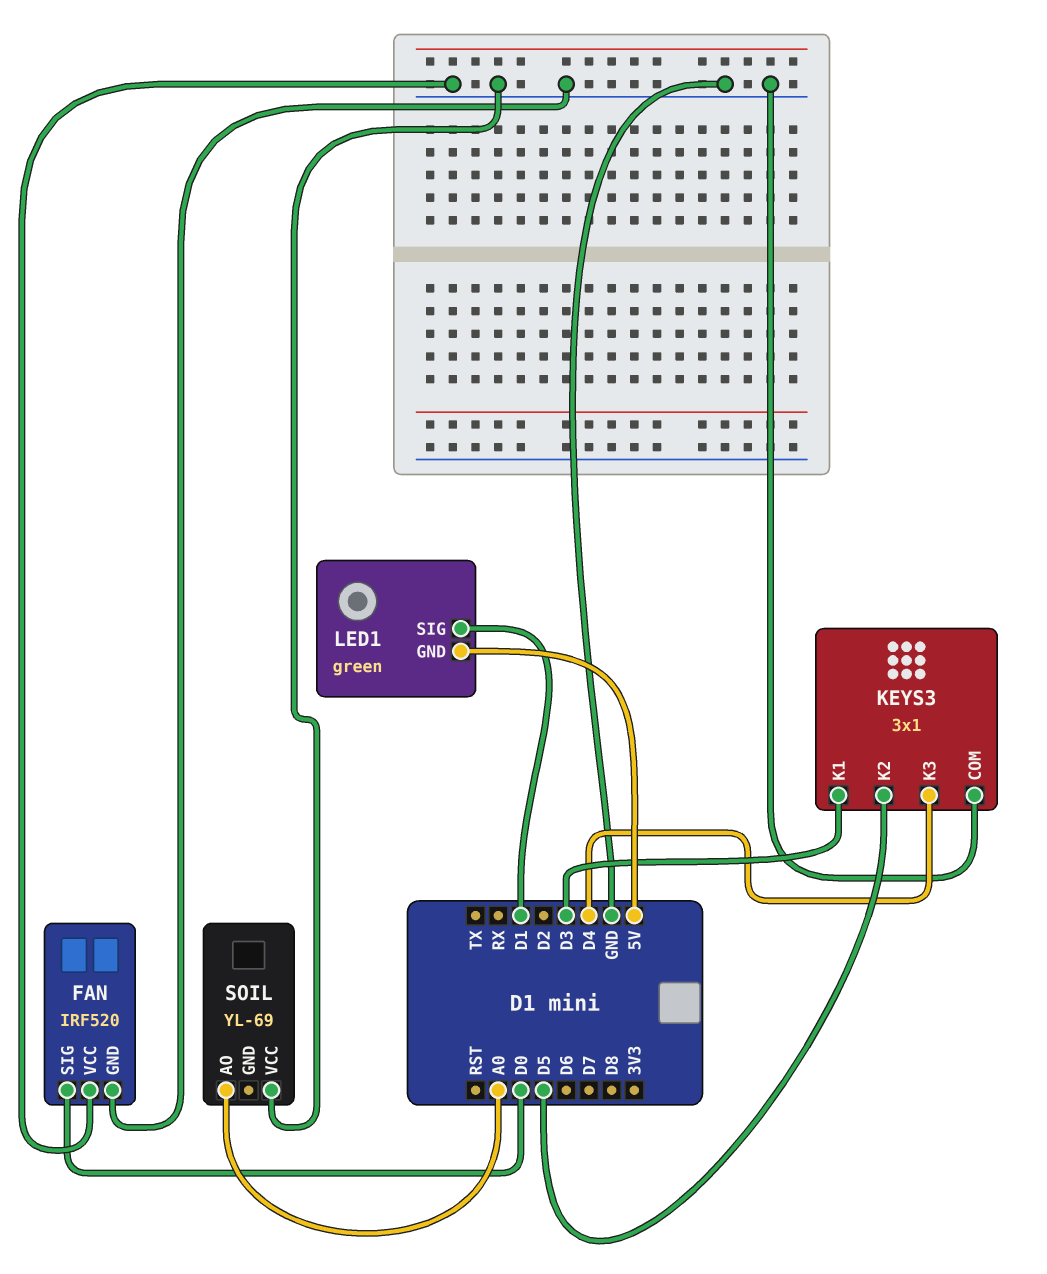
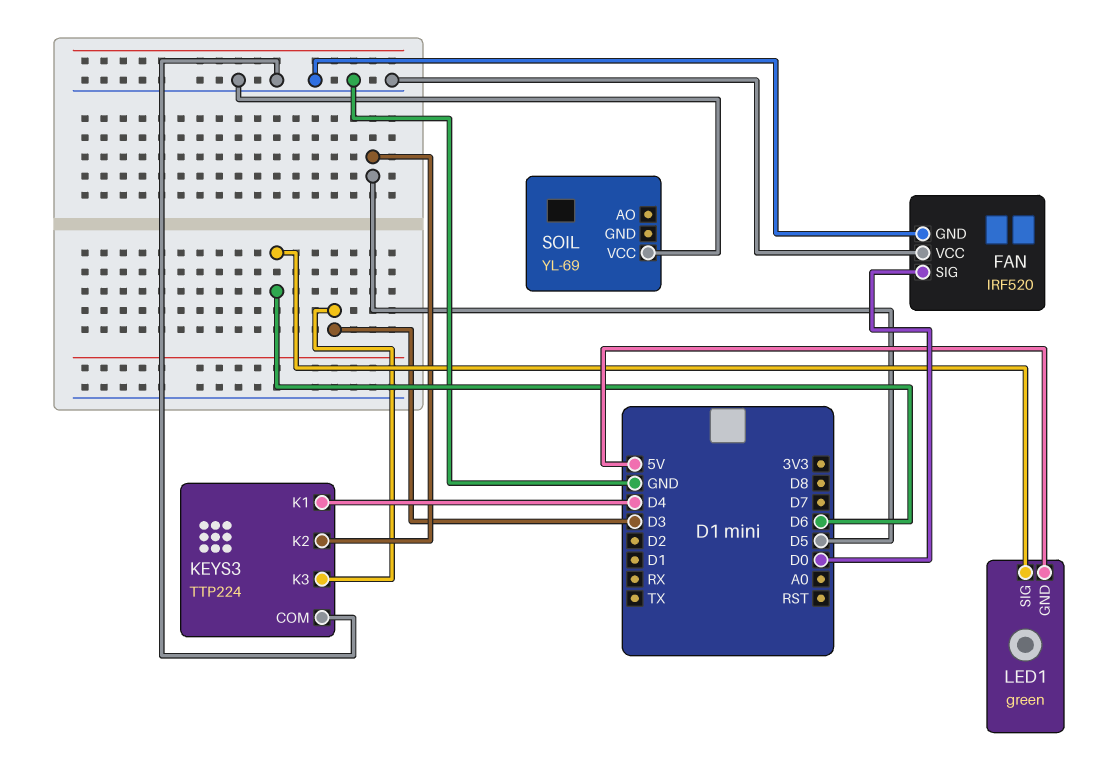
KEYS3: 3x1 -> TTP224
KEYS3 pin K1: D3 -> D4
KEYS3 pin K3: D4 -> D3
LED1 pin SIG: D1 -> D6
SOIL pin AO: A0 -> none

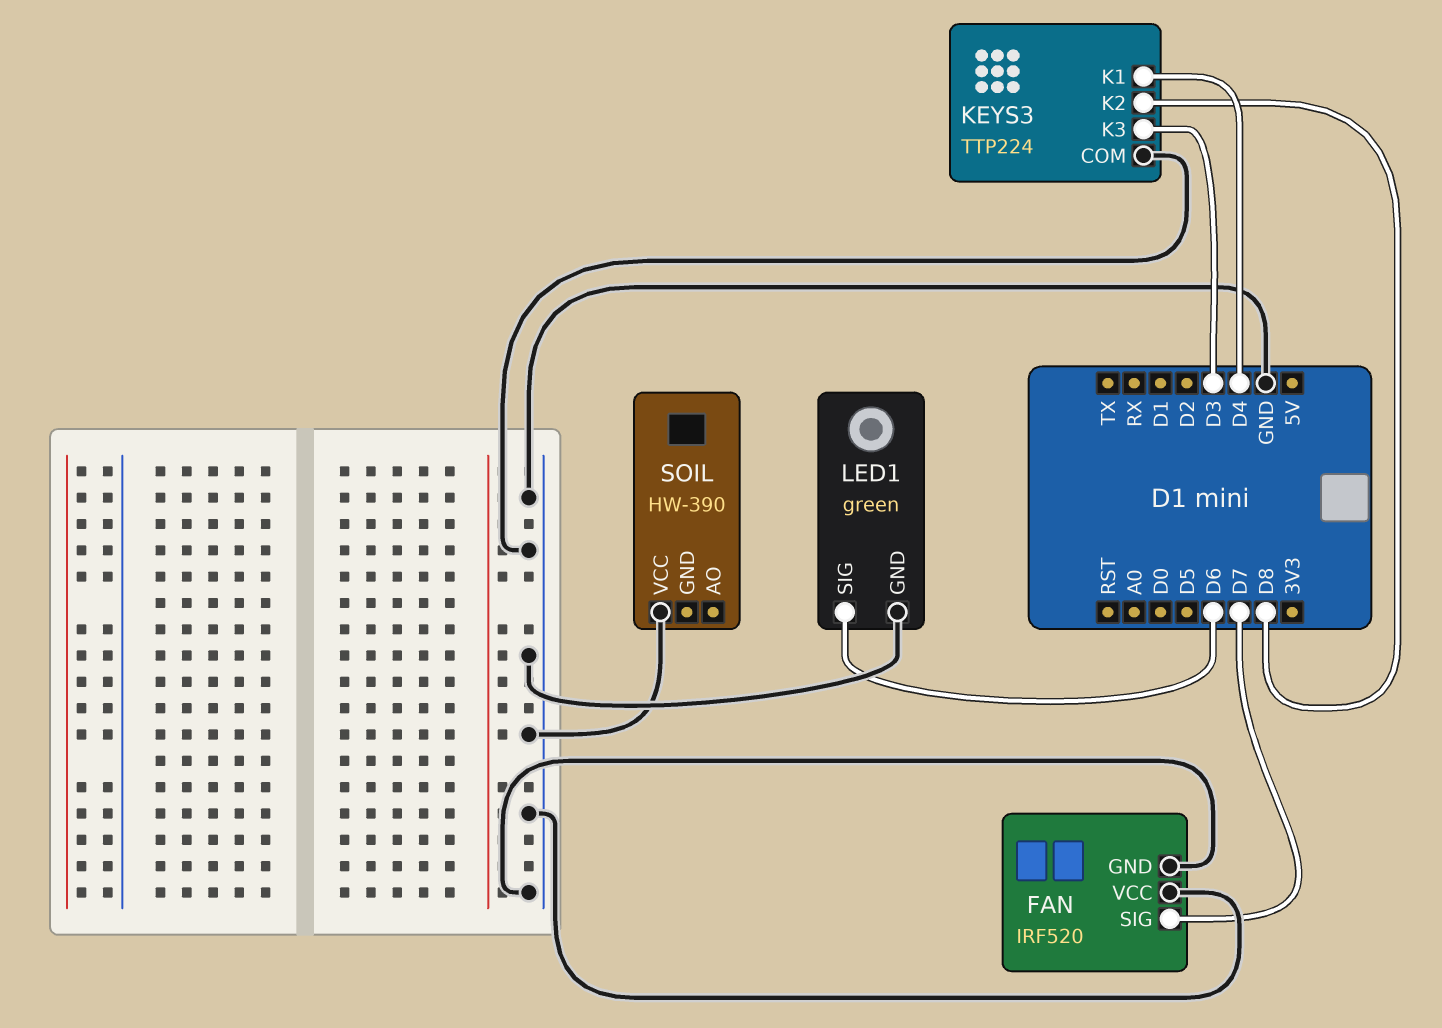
FAN pin SIG: D0 -> D7
KEYS3 pin K2: D5 -> D8
LED1 pin GND: 5V -> GND
SOIL: YL-69 -> HW-390

